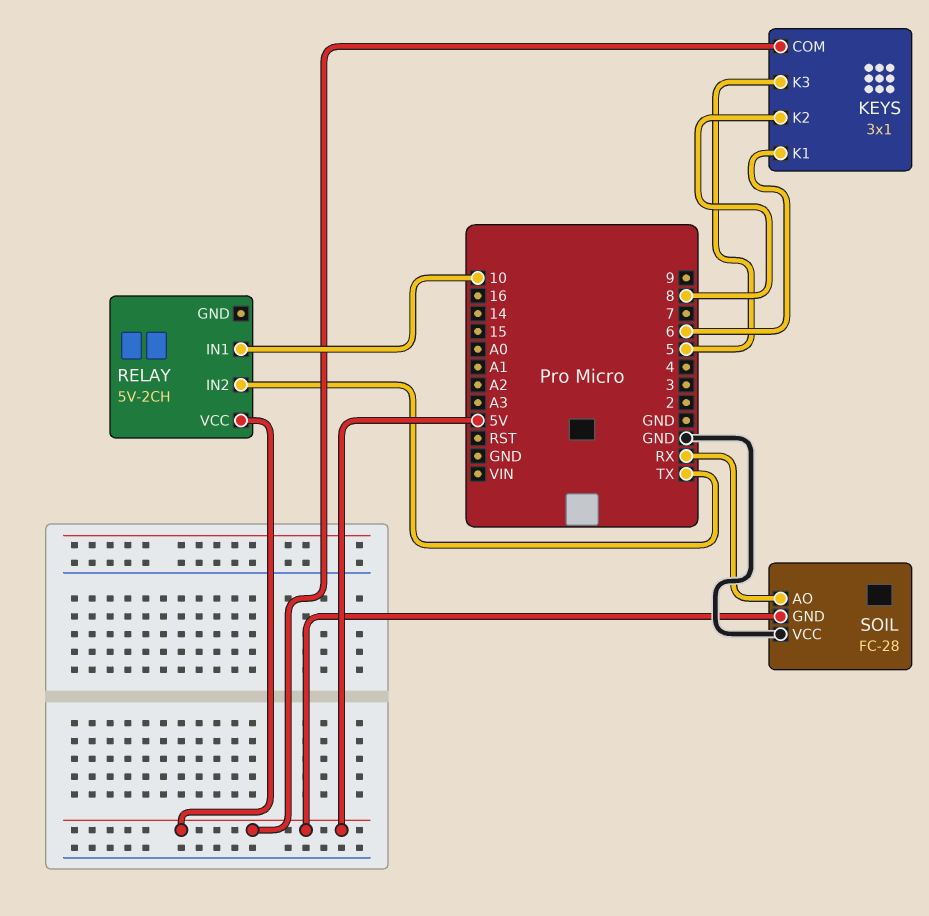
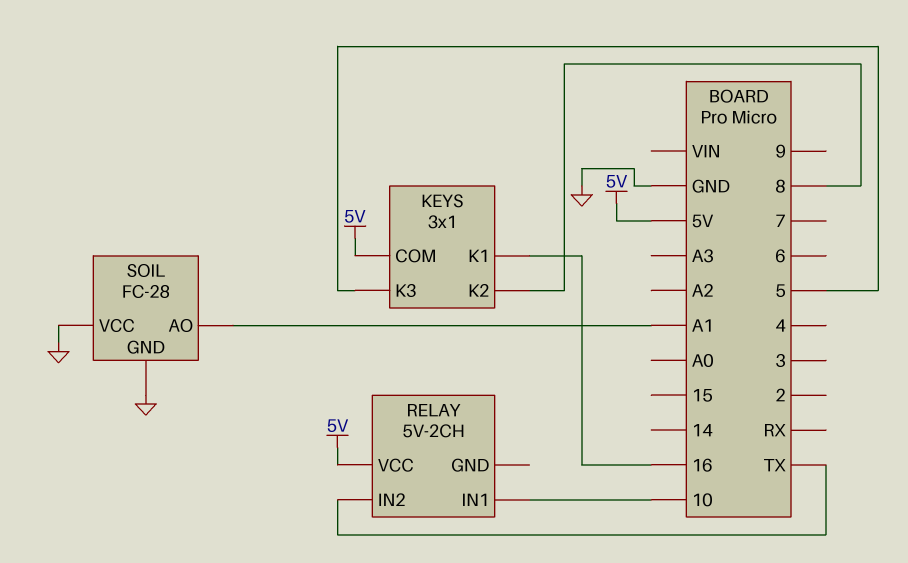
KEYS pin K1: 6 -> 16
SOIL pin AO: RX -> A1
SOIL pin GND: 5V -> GND

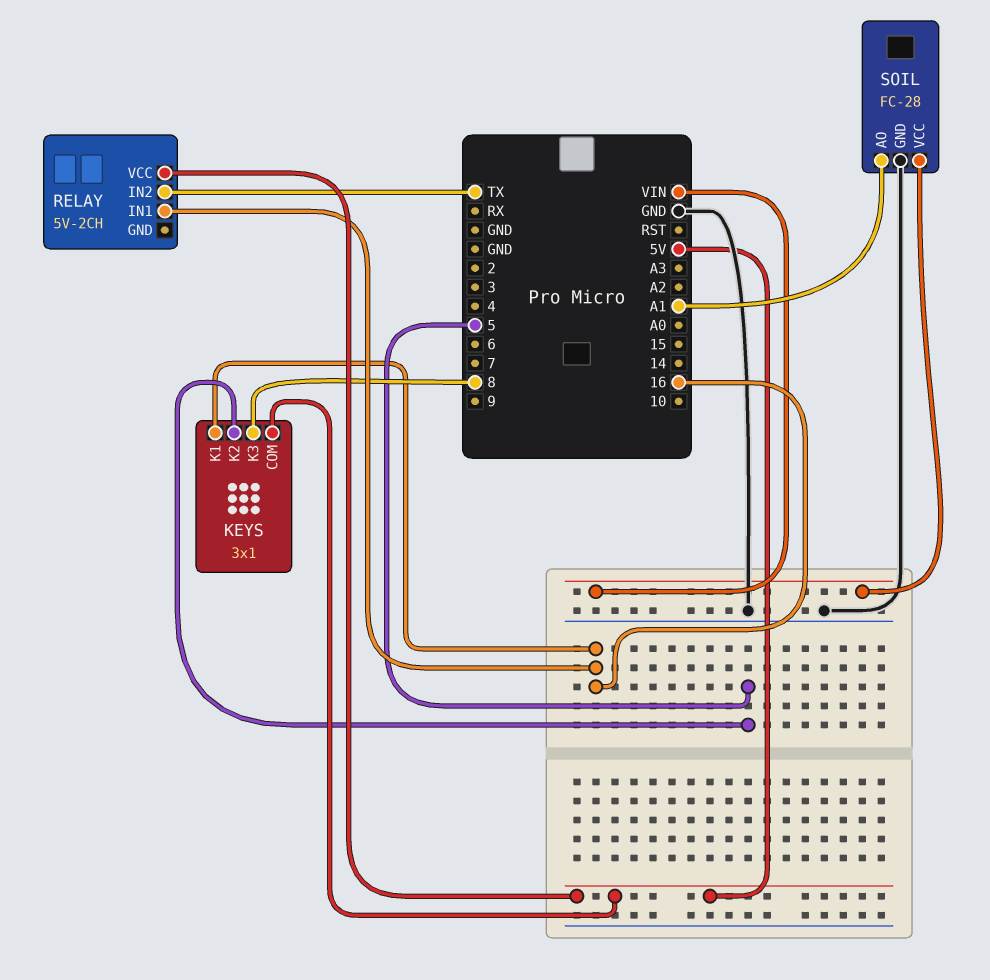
KEYS pin K2: 8 -> 5
KEYS pin K3: 5 -> 8
RELAY pin IN1: 10 -> 16
SOIL pin VCC: GND -> VIN

